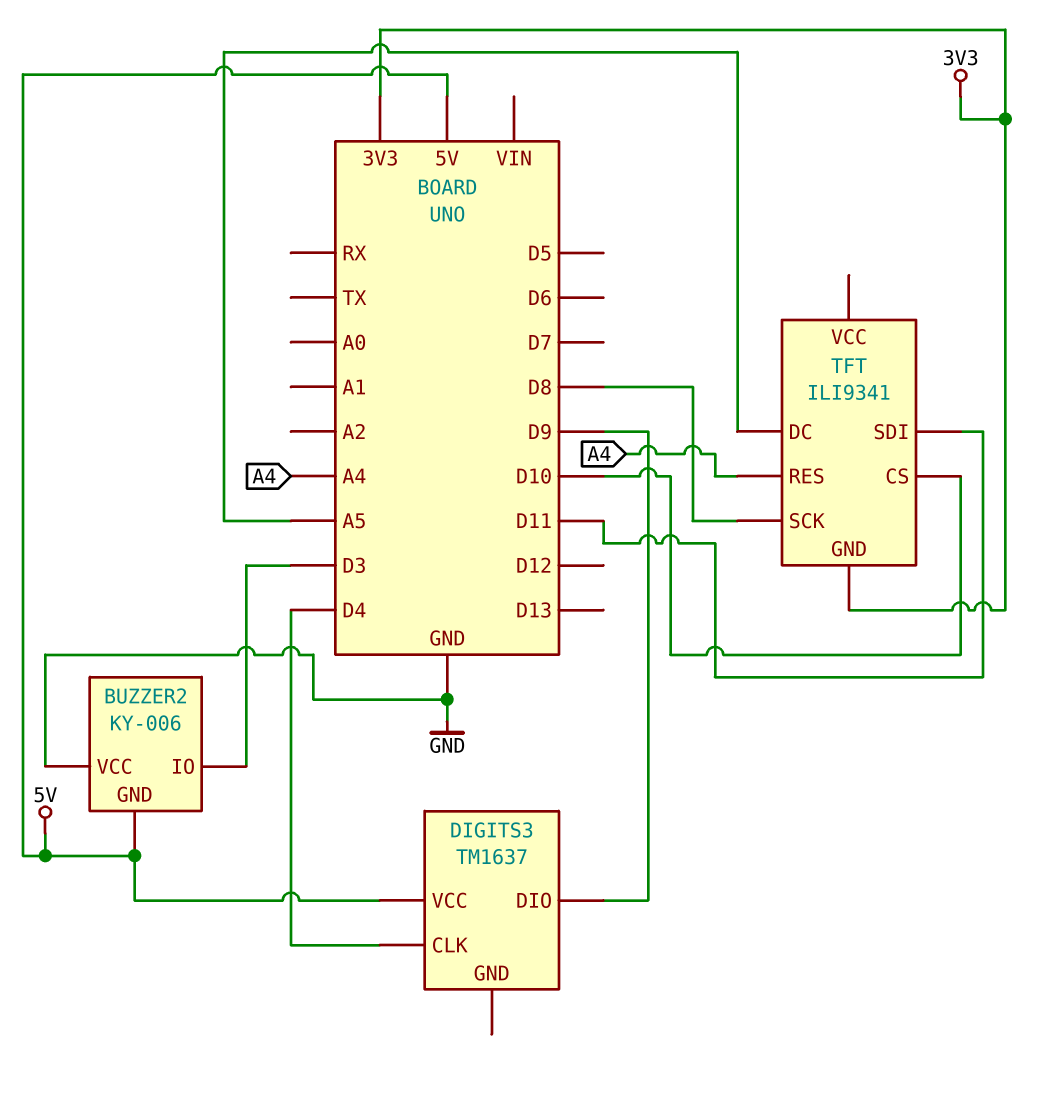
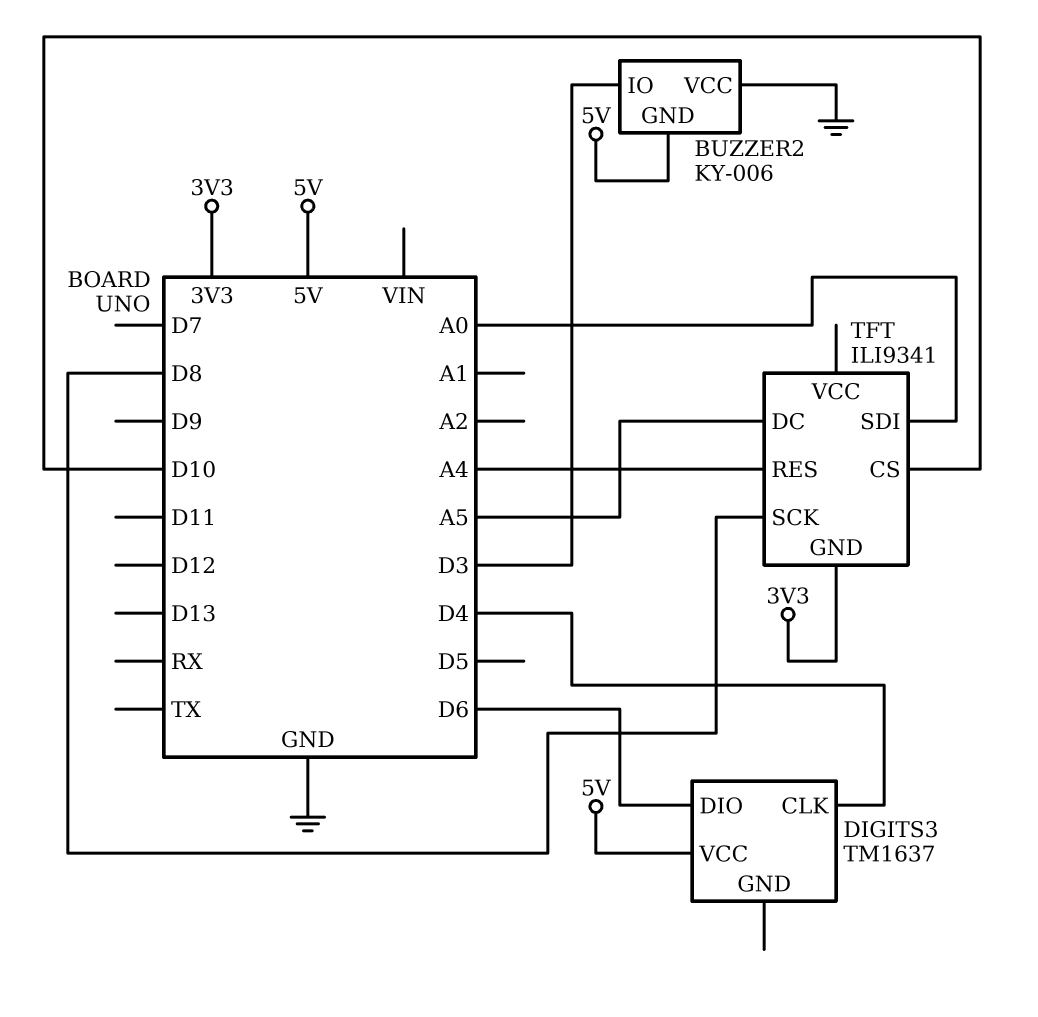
DIGITS3 pin DIO: D9 -> D6
TFT pin SDI: D11 -> A0

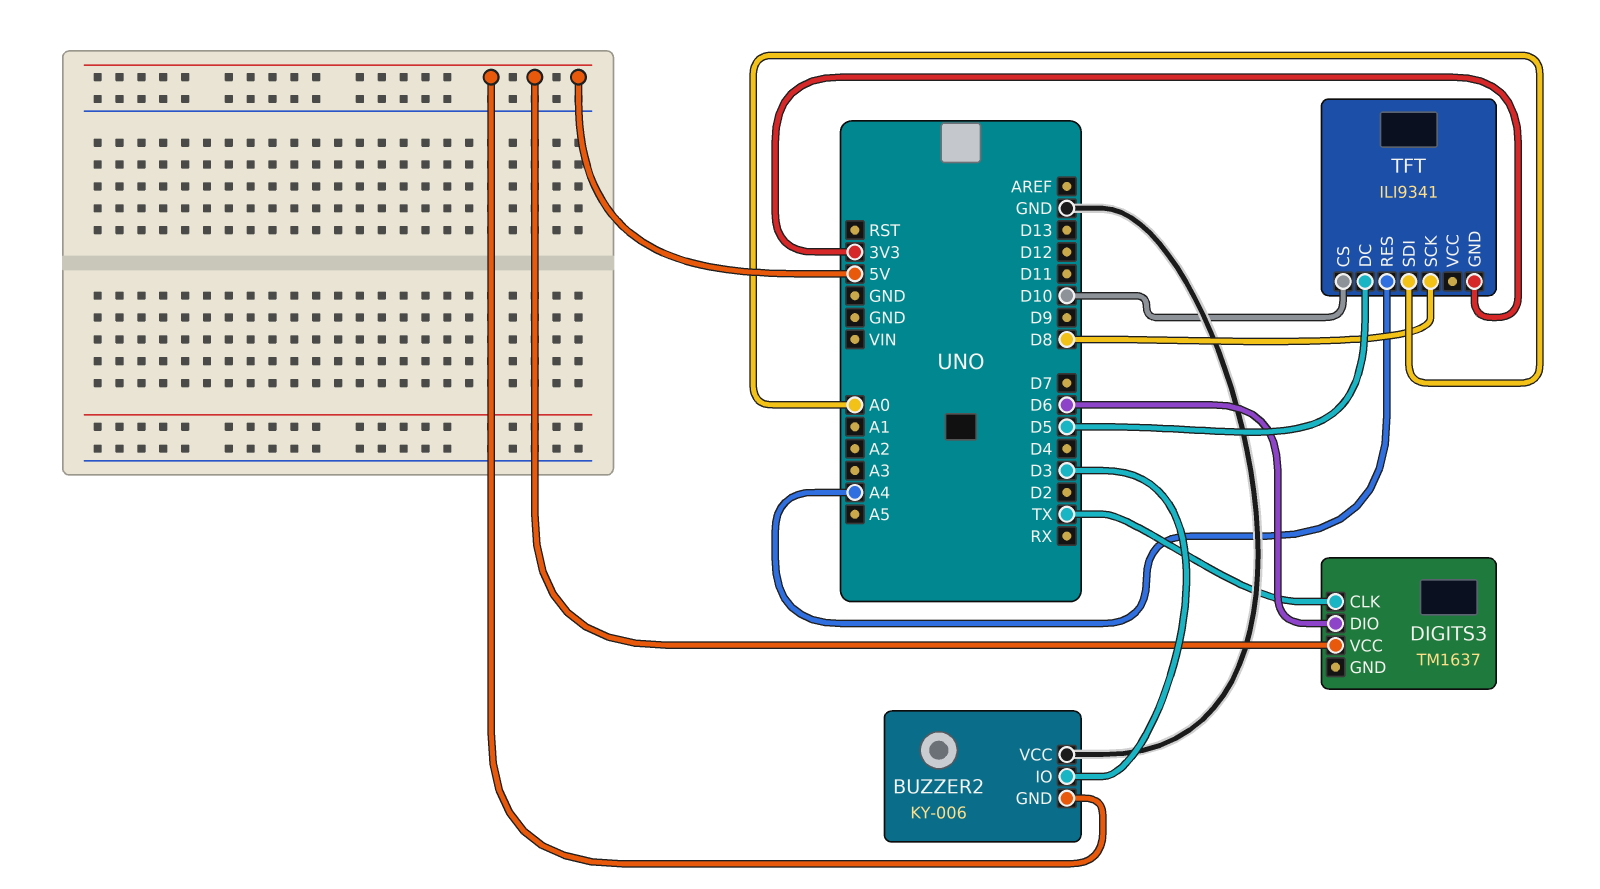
DIGITS3 pin CLK: D4 -> TX
TFT pin DC: A5 -> D5

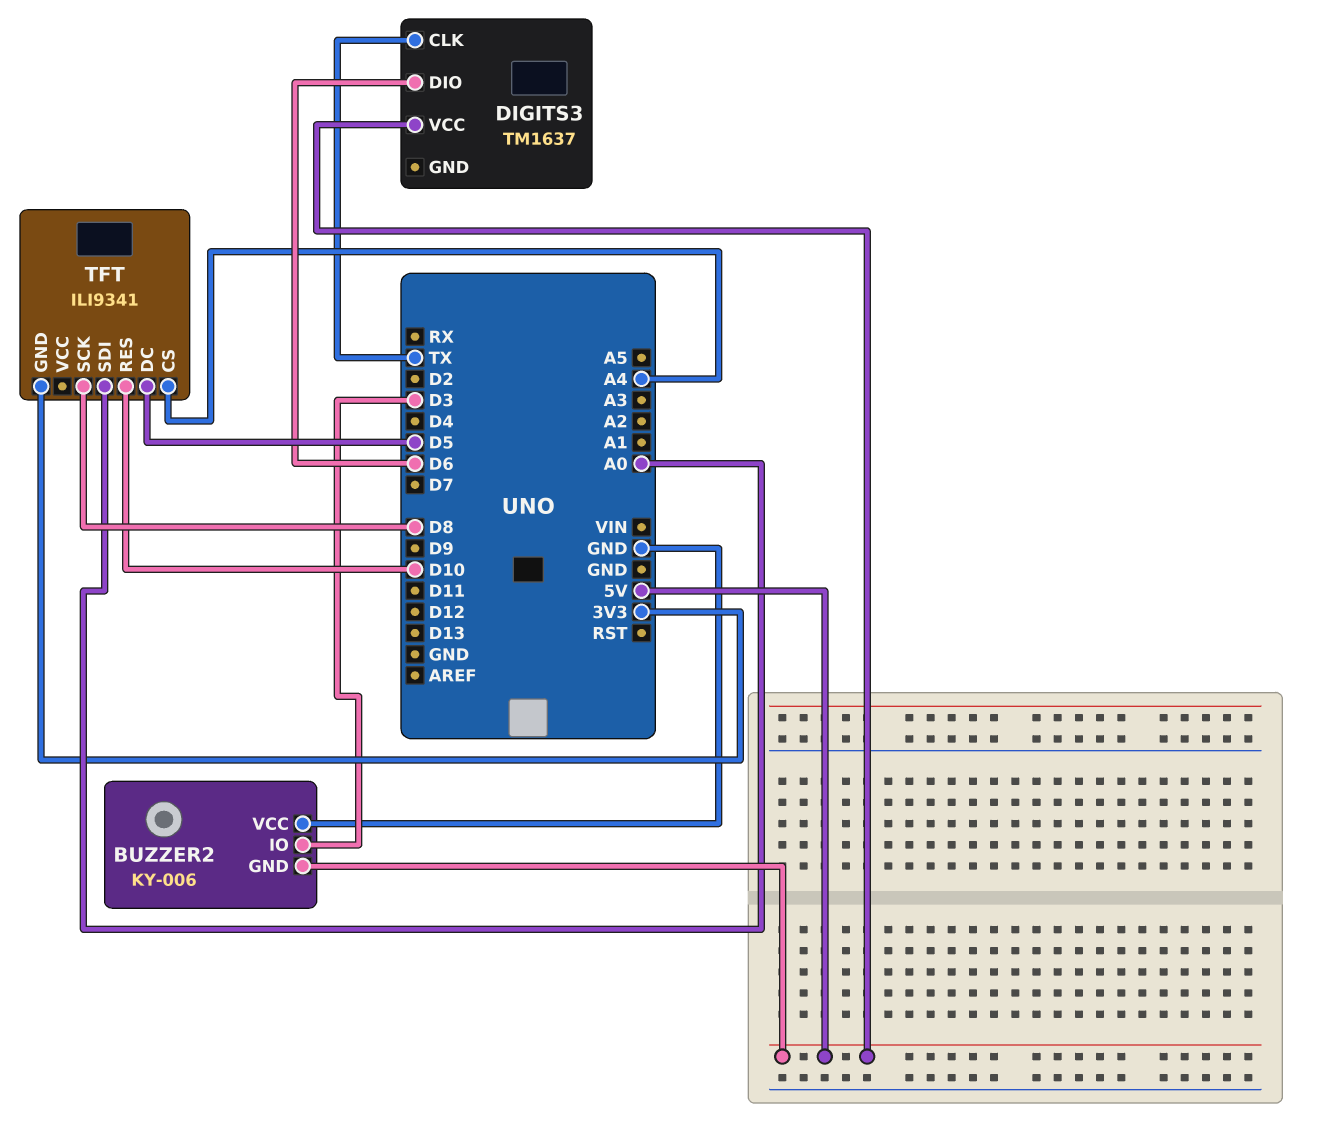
TFT pin CS: D10 -> A4
TFT pin RES: A4 -> D10

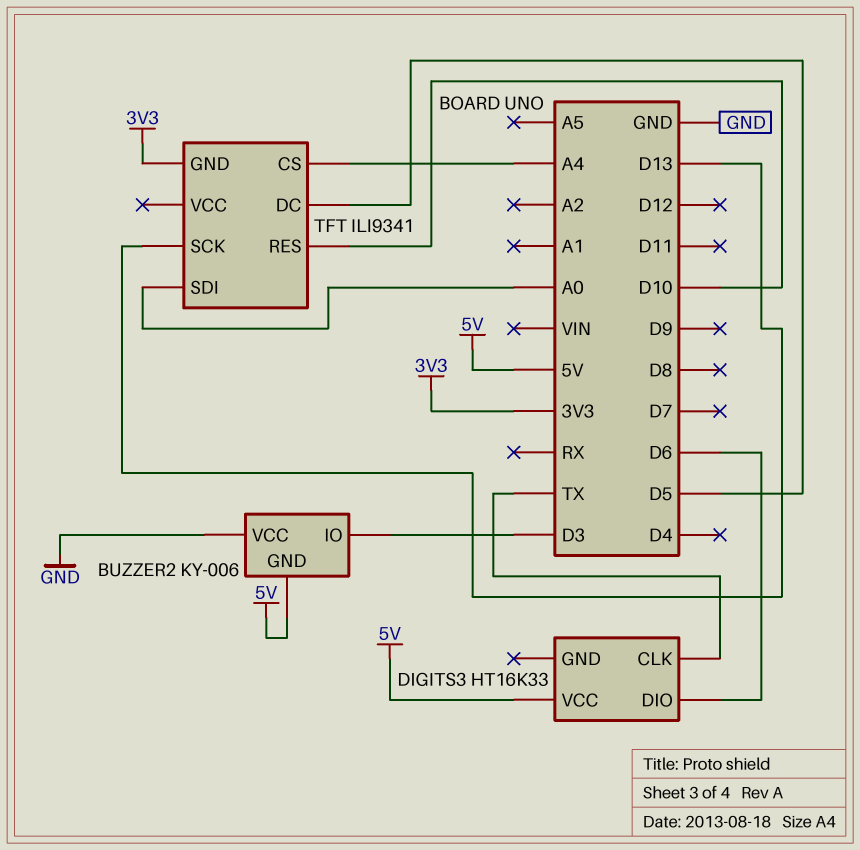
DIGITS3: TM1637 -> HT16K33
TFT pin SCK: D8 -> D13

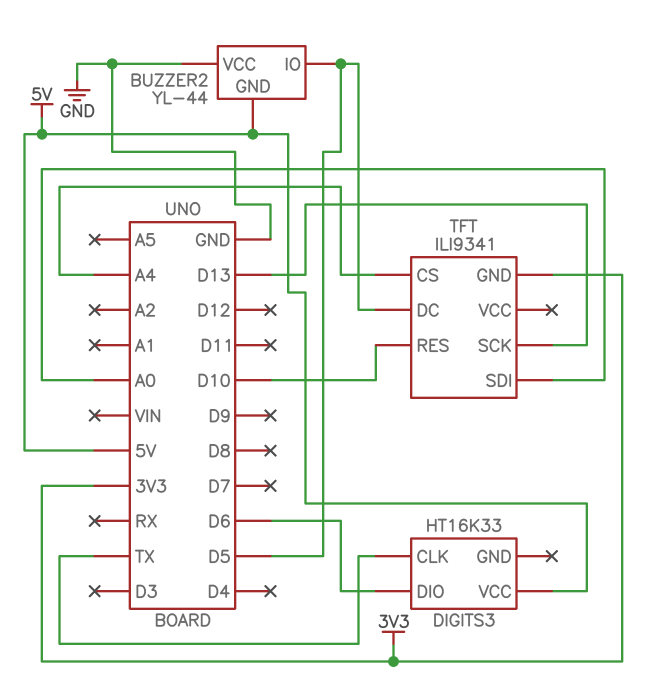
BUZZER2: KY-006 -> YL-44
BUZZER2 pin IO: D3 -> D5

